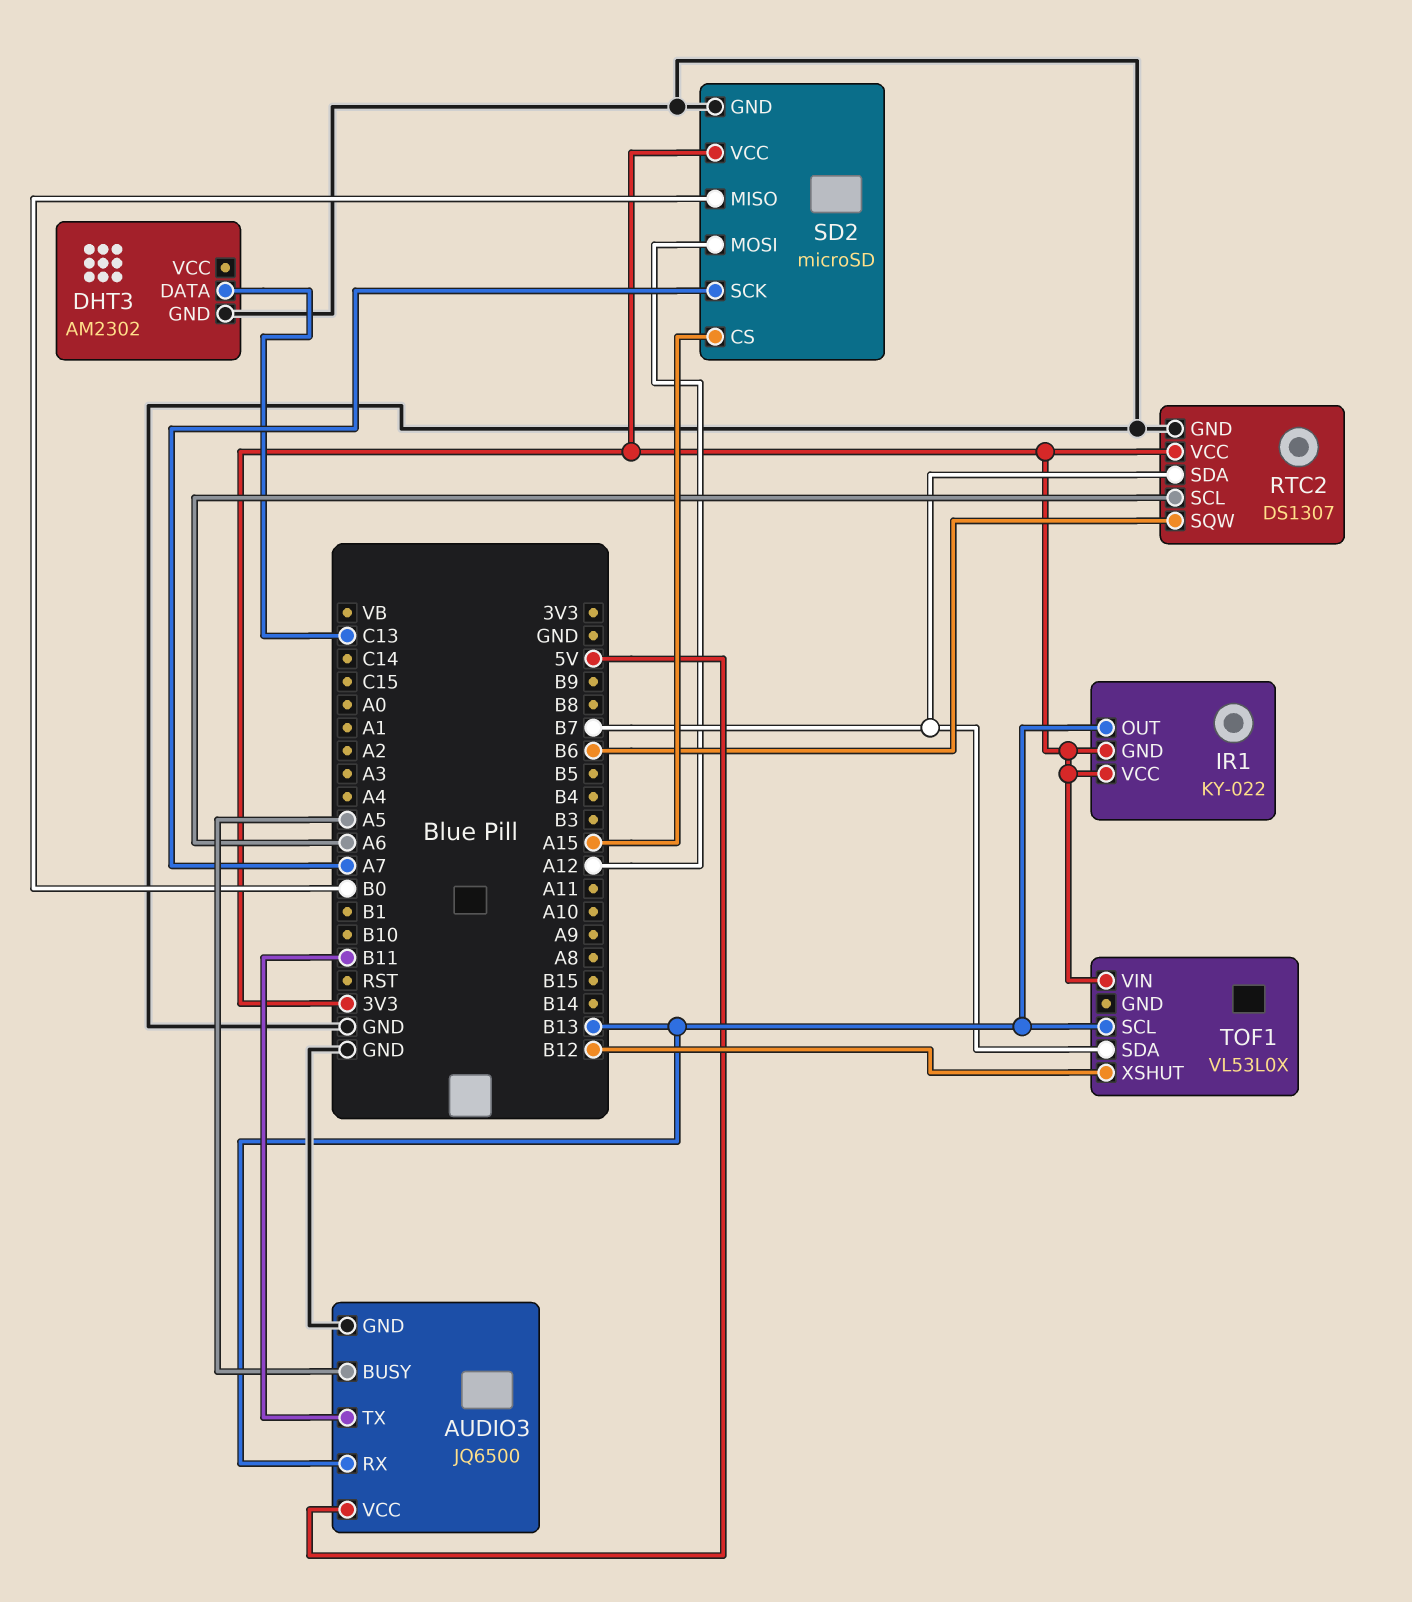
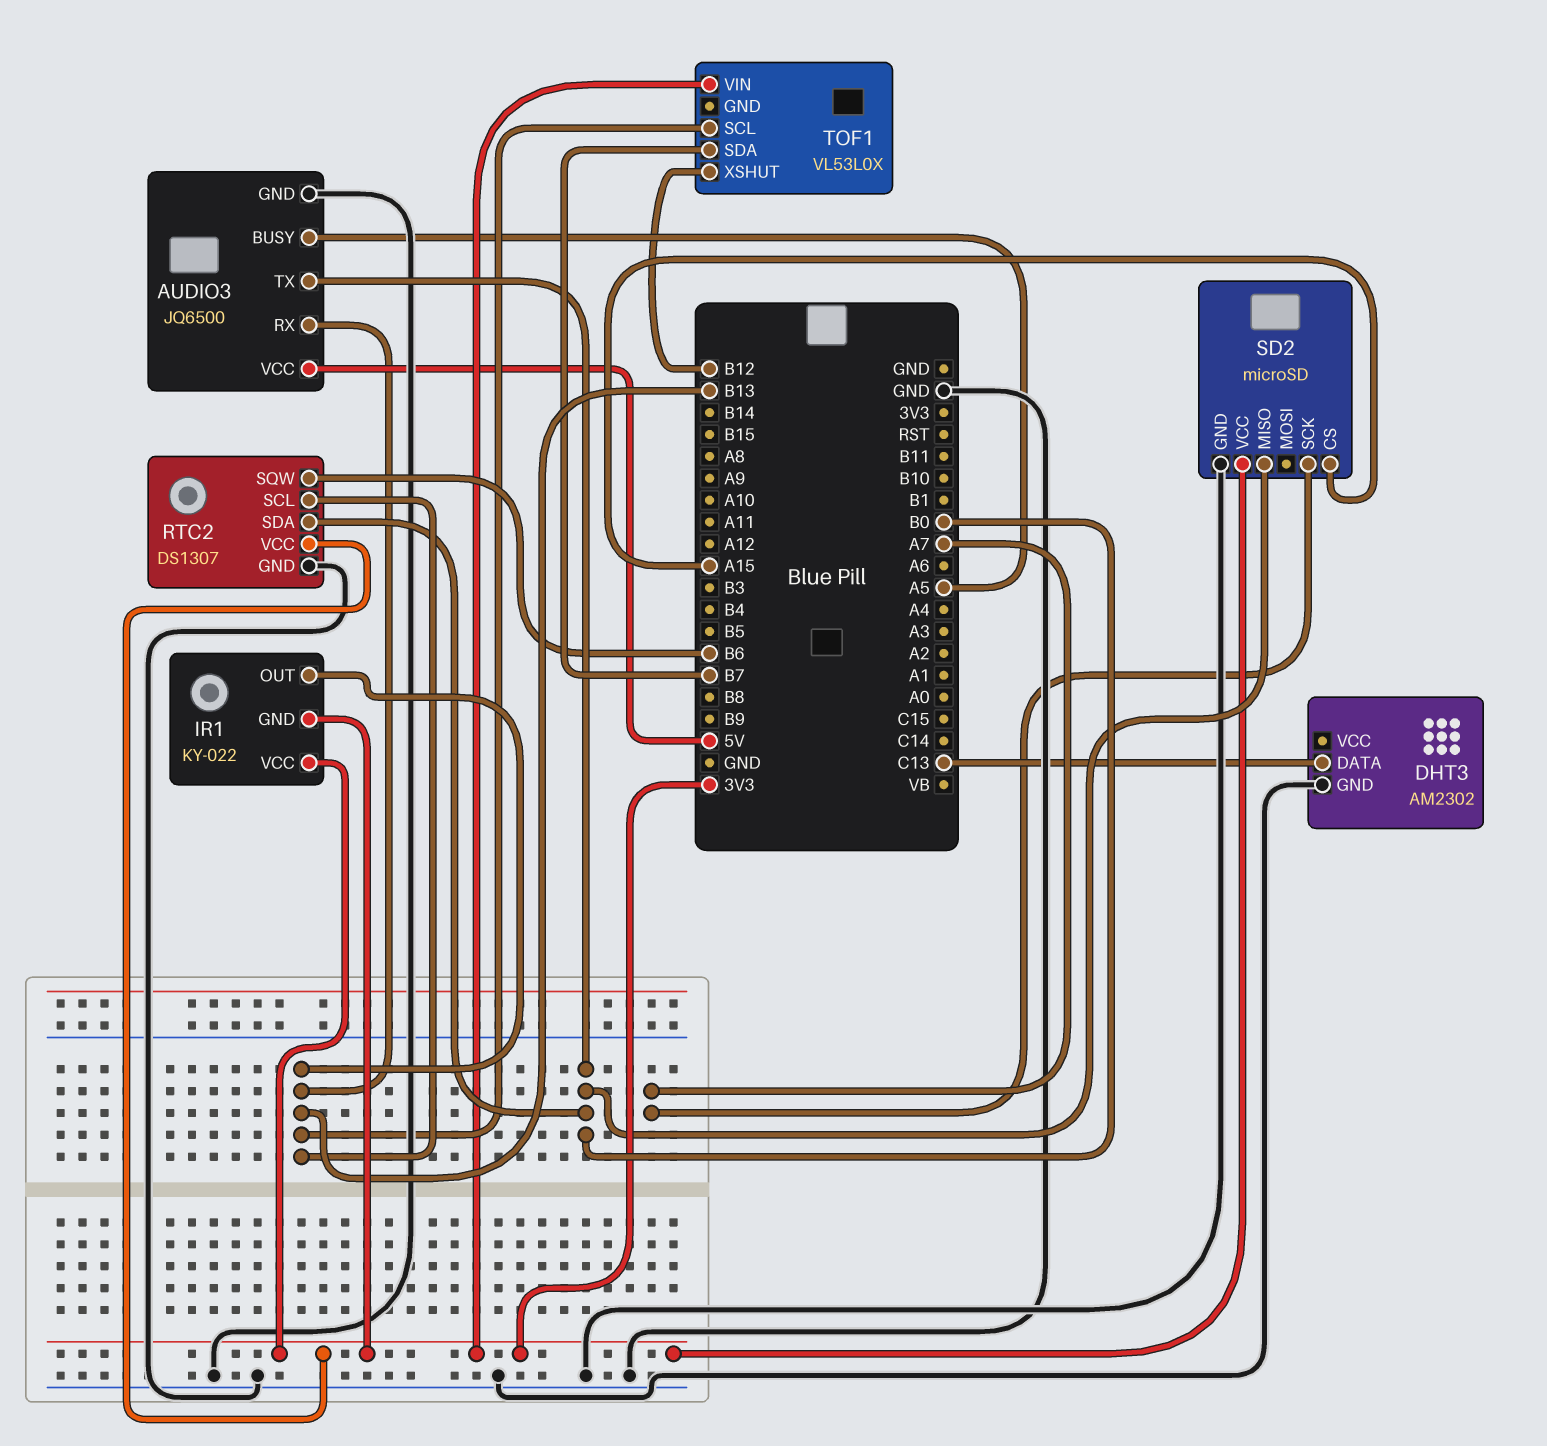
AUDIO3 pin TX: B11 -> B0
RTC2 pin SCL: A6 -> B13
RTC2 pin SDA: B7 -> B0
SD2 pin MOSI: A12 -> none

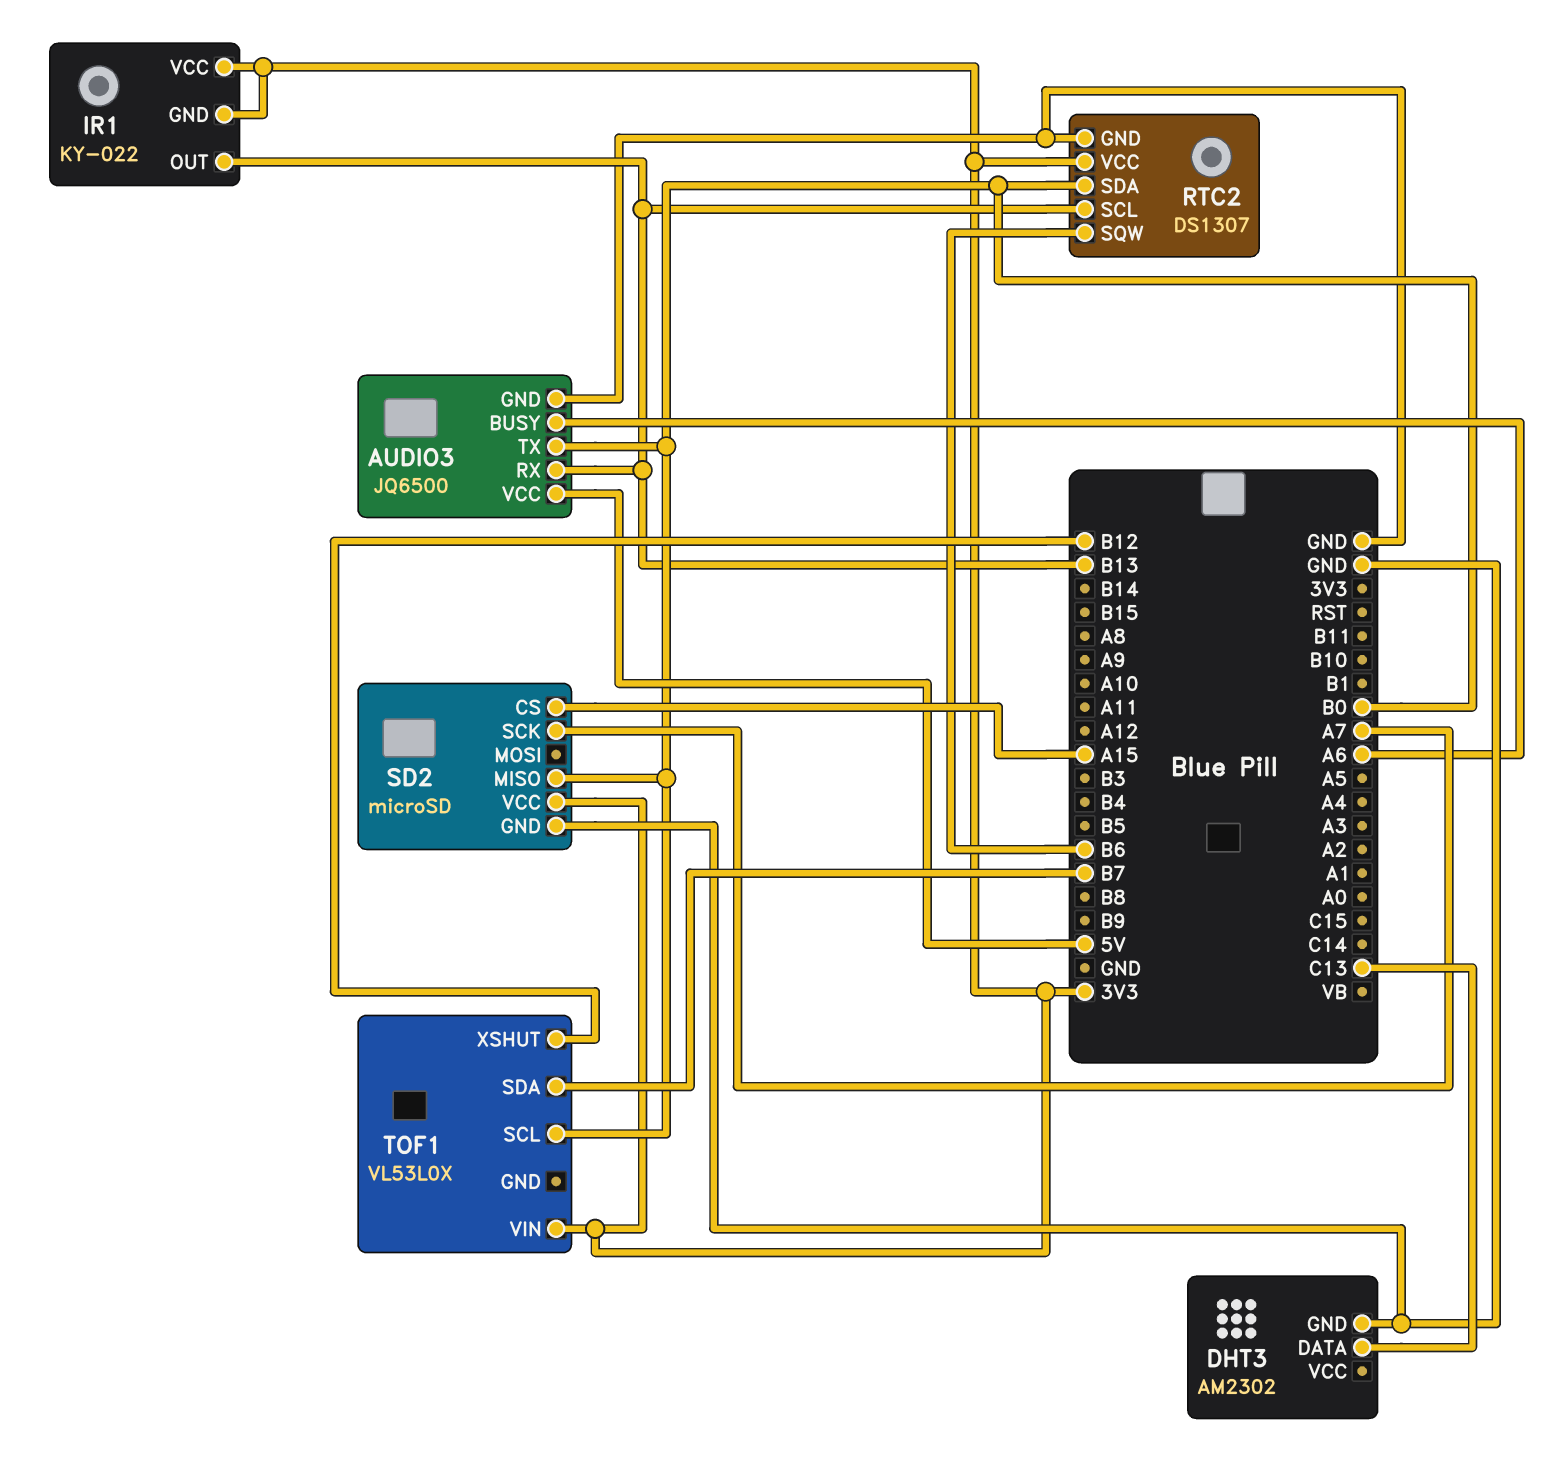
AUDIO3 pin BUSY: A5 -> A6
TOF1 pin SCL: B13 -> B0

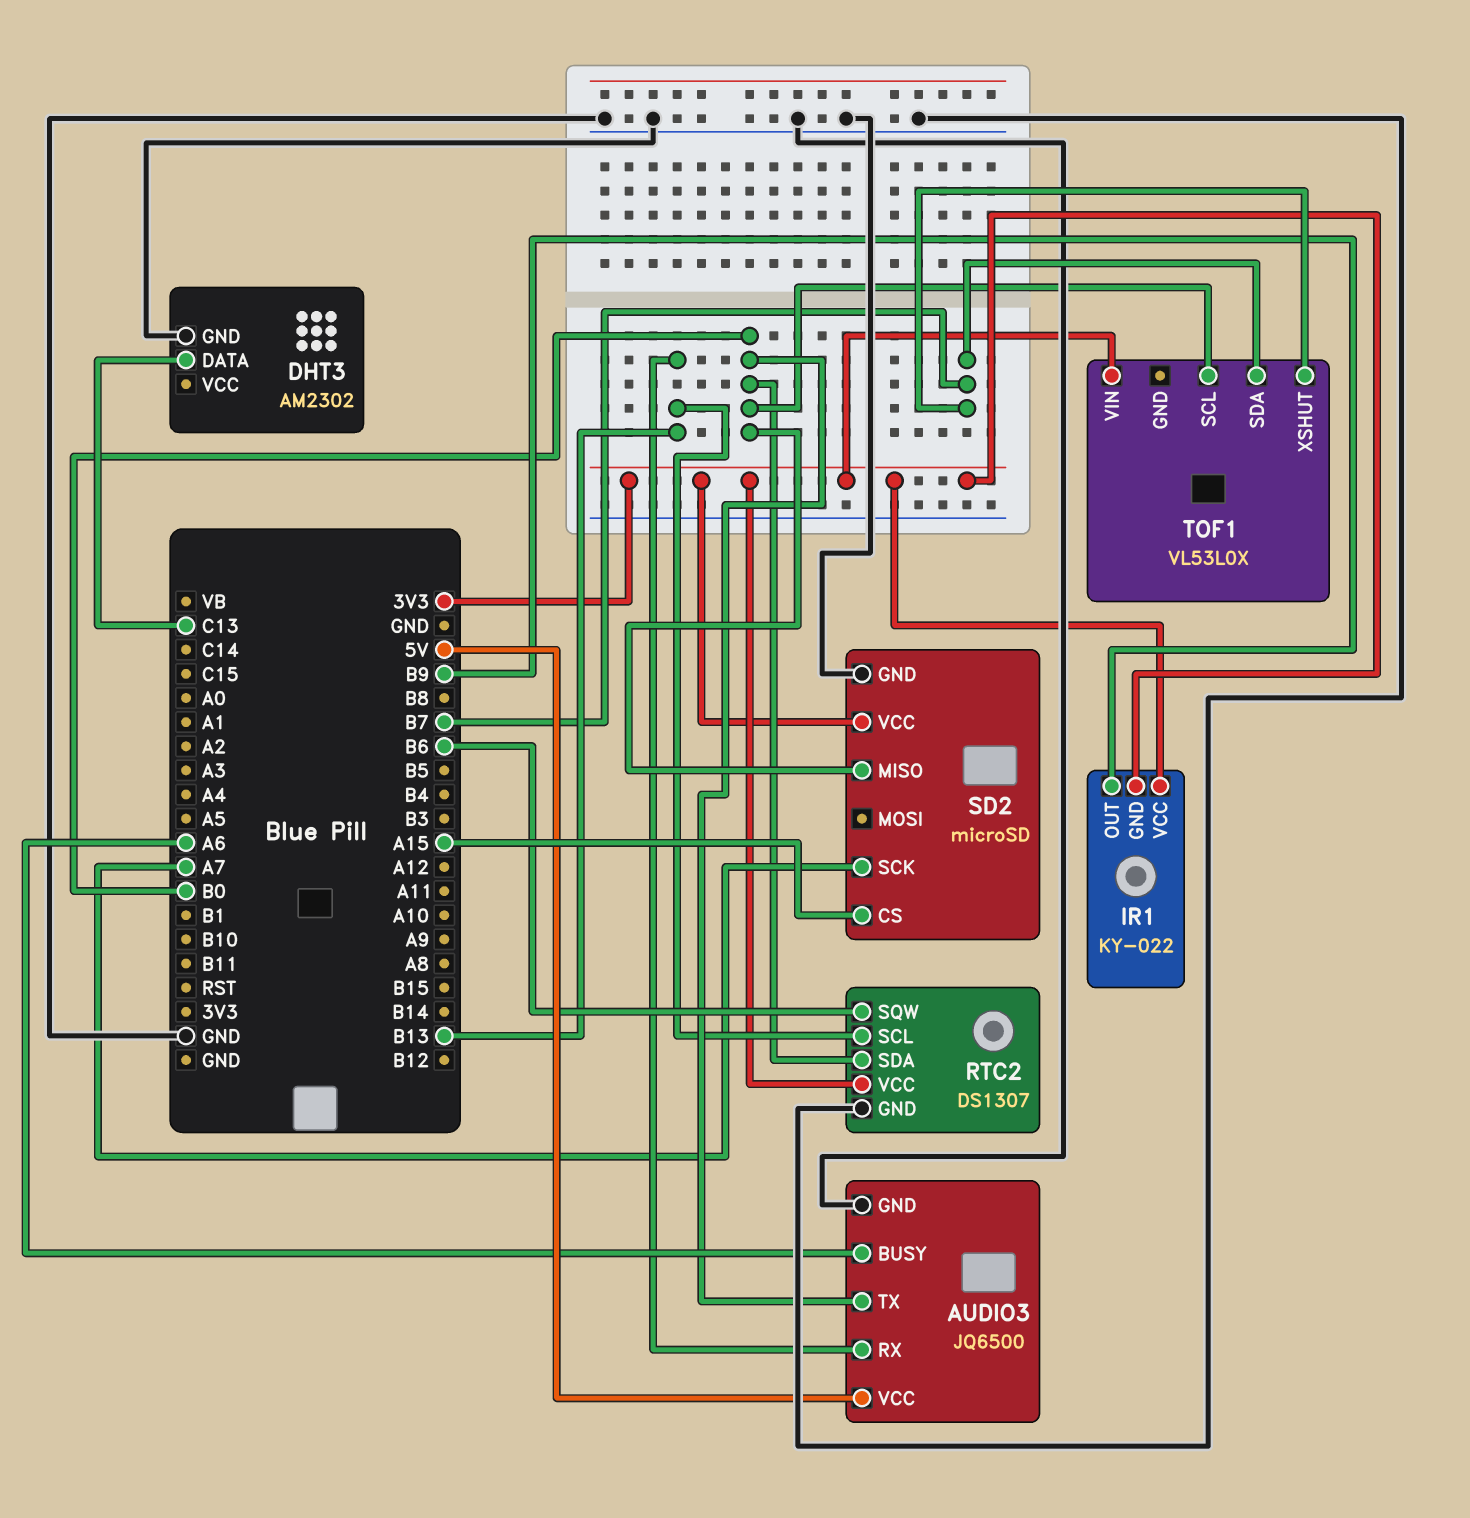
IR1 pin OUT: B13 -> B9
TOF1 pin XSHUT: B12 -> B7

